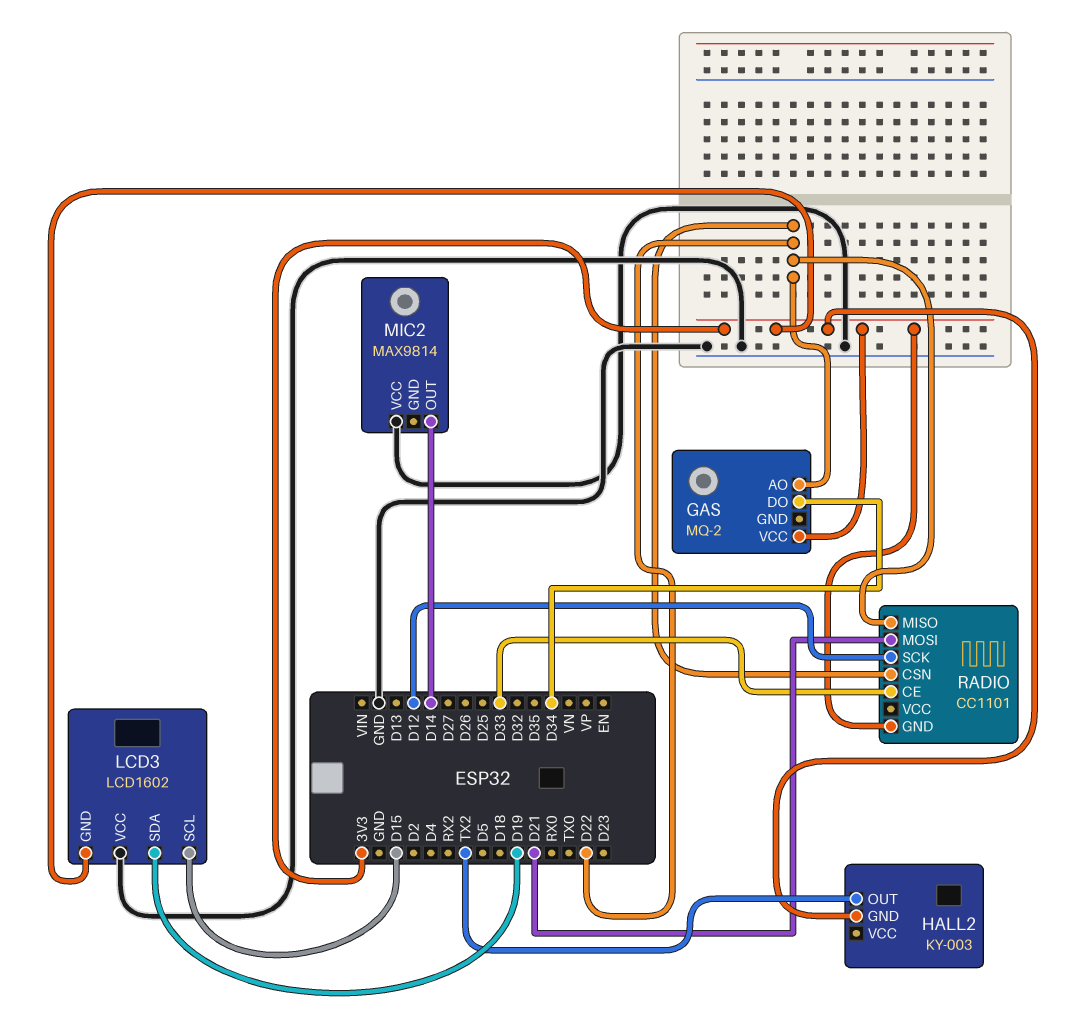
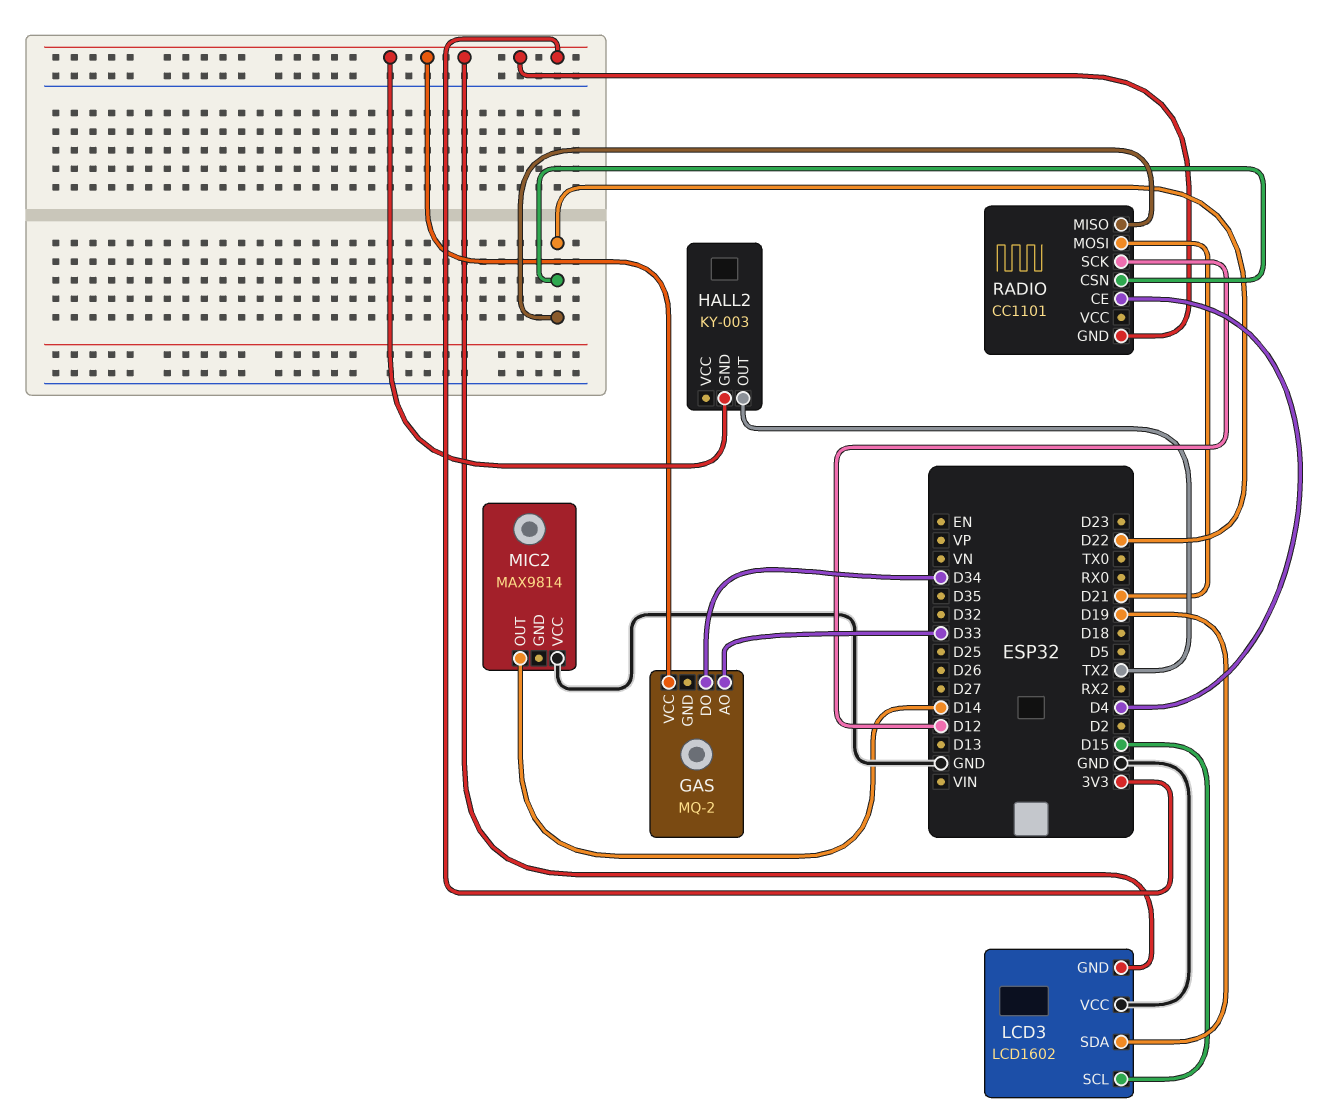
GAS pin AO: D22 -> D33
RADIO pin CE: D33 -> D4

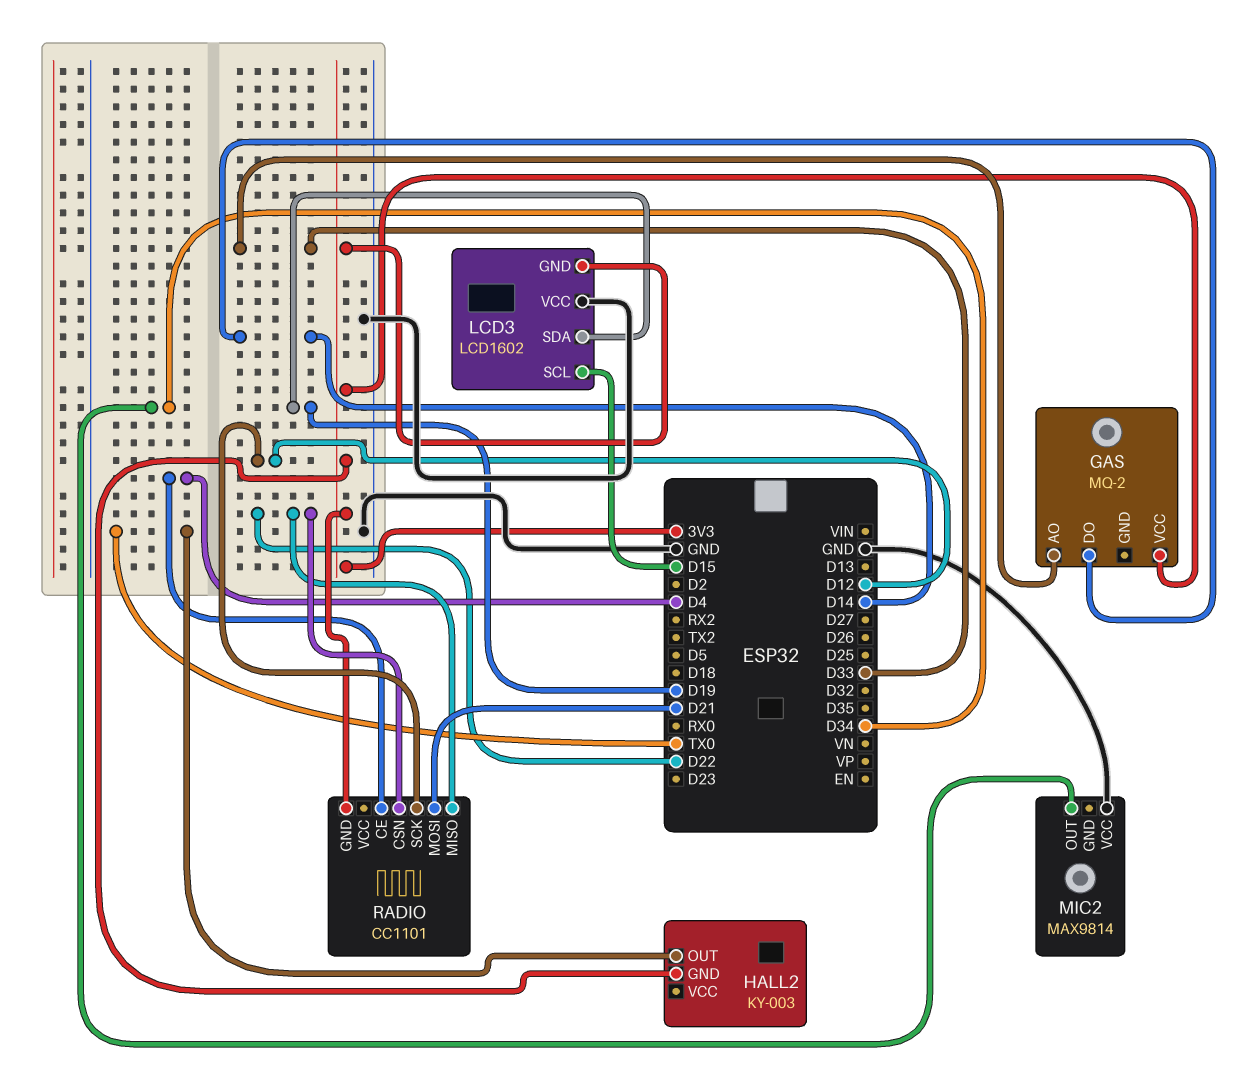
GAS pin DO: D34 -> D14
HALL2 pin OUT: TX2 -> TX0
MIC2 pin OUT: D14 -> D34

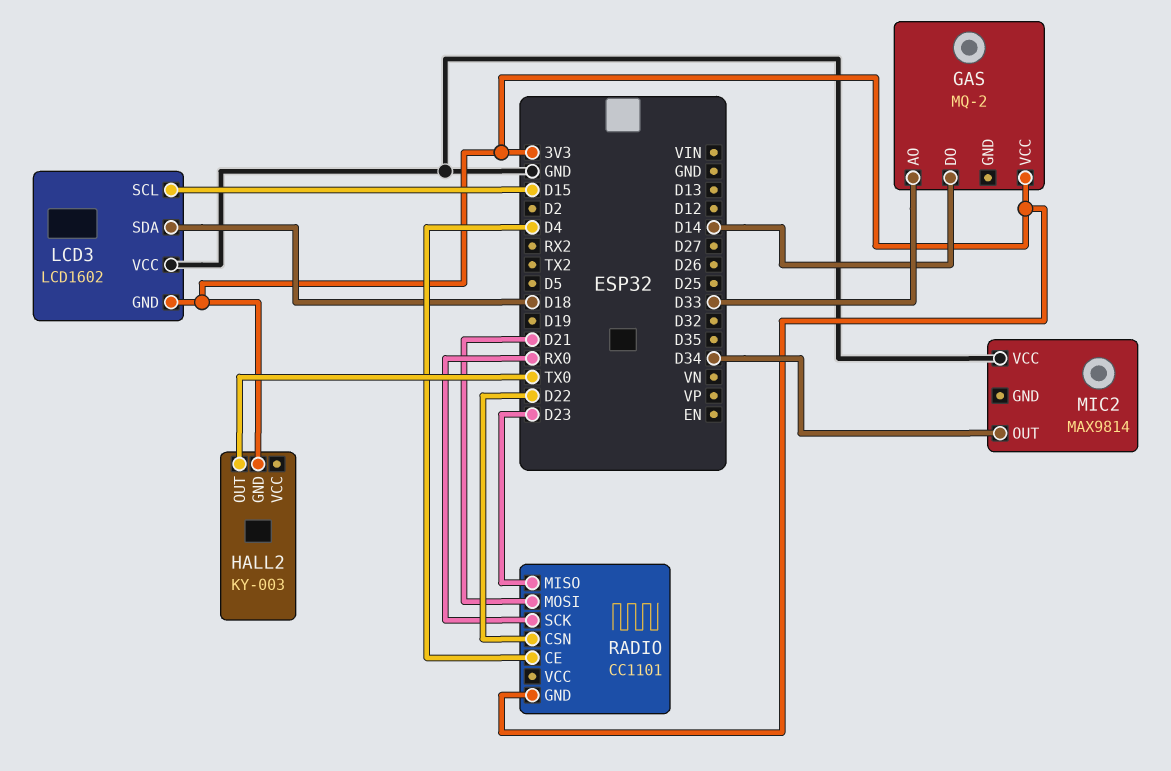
LCD3 pin SDA: D19 -> D18
RADIO pin MISO: D22 -> D23
RADIO pin SCK: D12 -> RX0

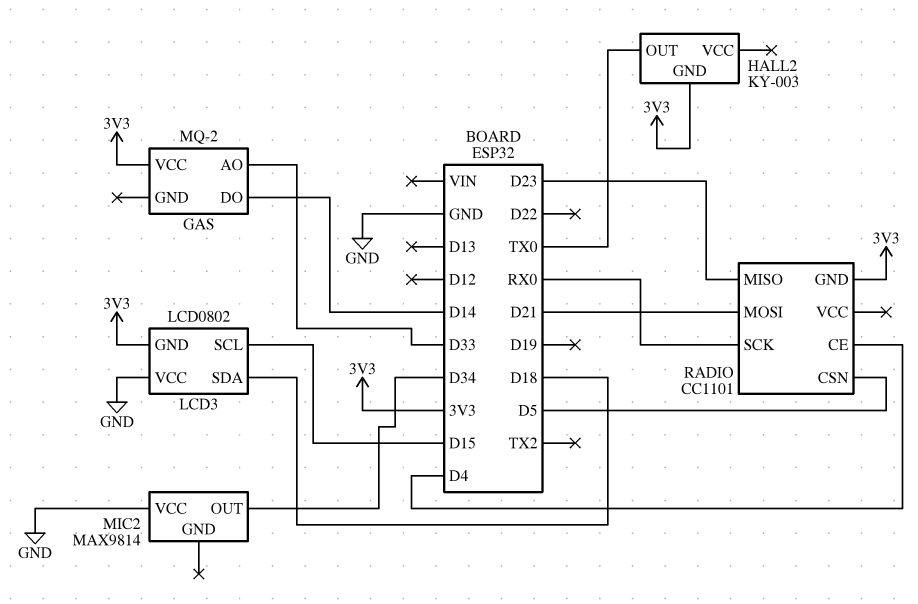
LCD3: LCD1602 -> LCD0802
RADIO pin CSN: D22 -> D5

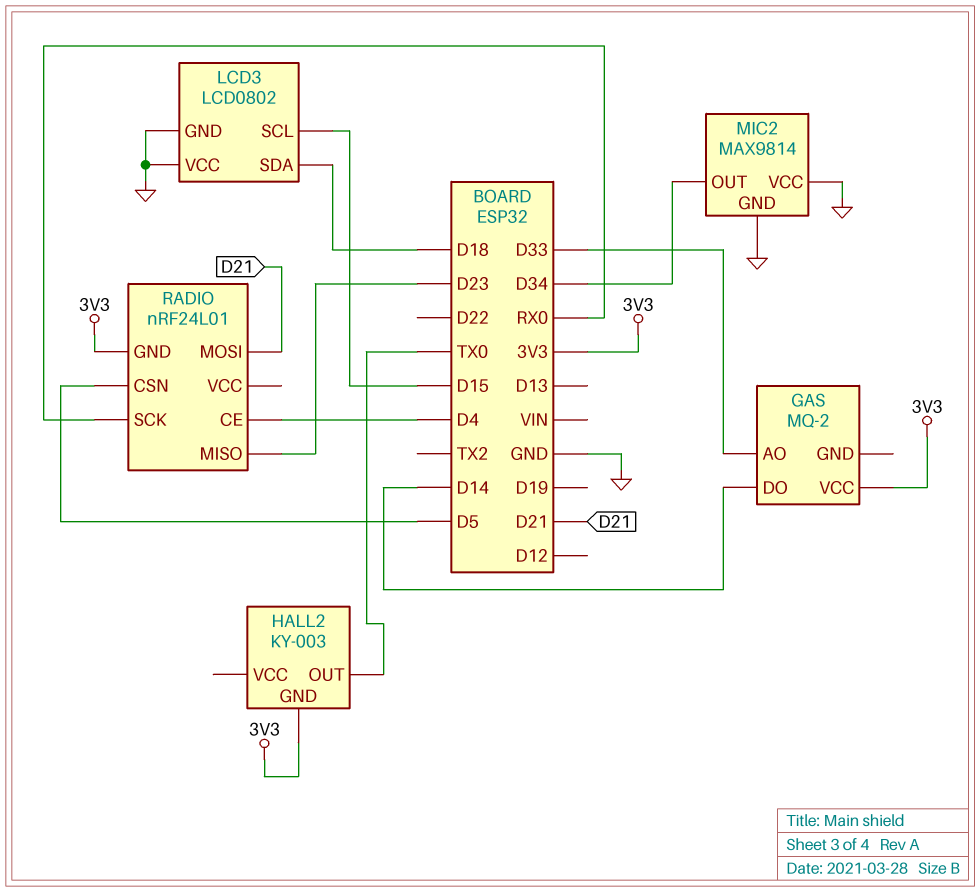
LCD3 pin GND: 3V3 -> GND
MIC2 pin GND: none -> GND
RADIO: CC1101 -> nRF24L01

